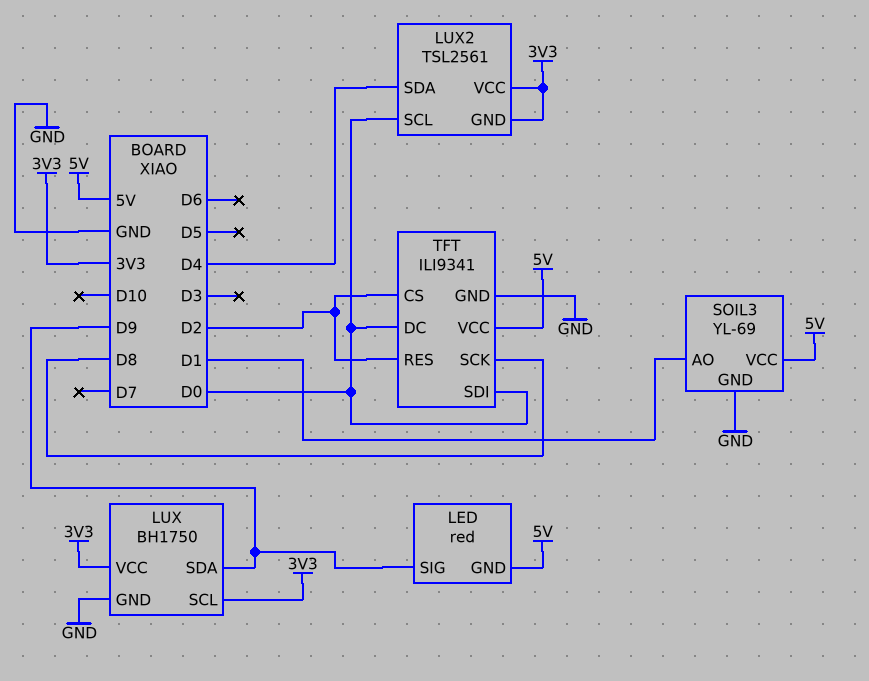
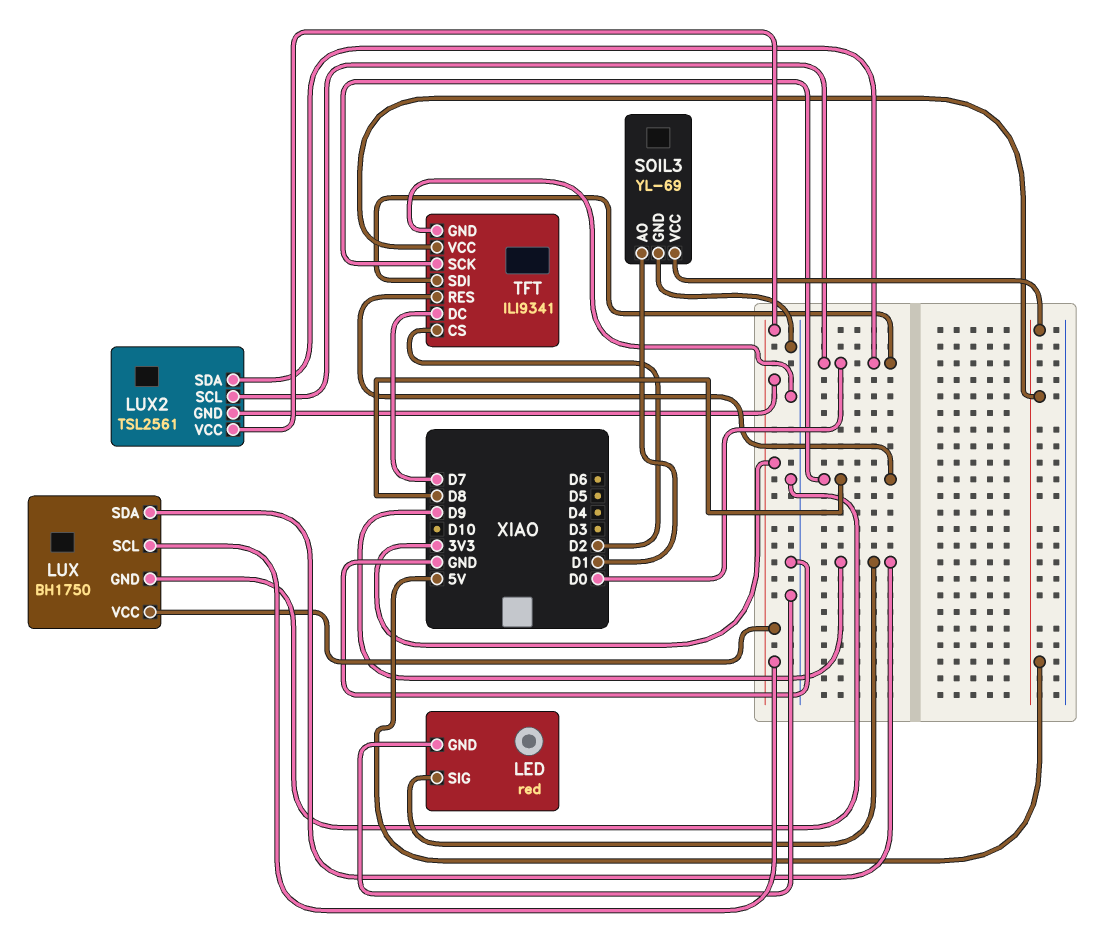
LED pin GND: 5V -> GND
LUX2 pin SDA: D4 -> D0
TFT pin DC: D0 -> D7
TFT pin RES: D2 -> D8

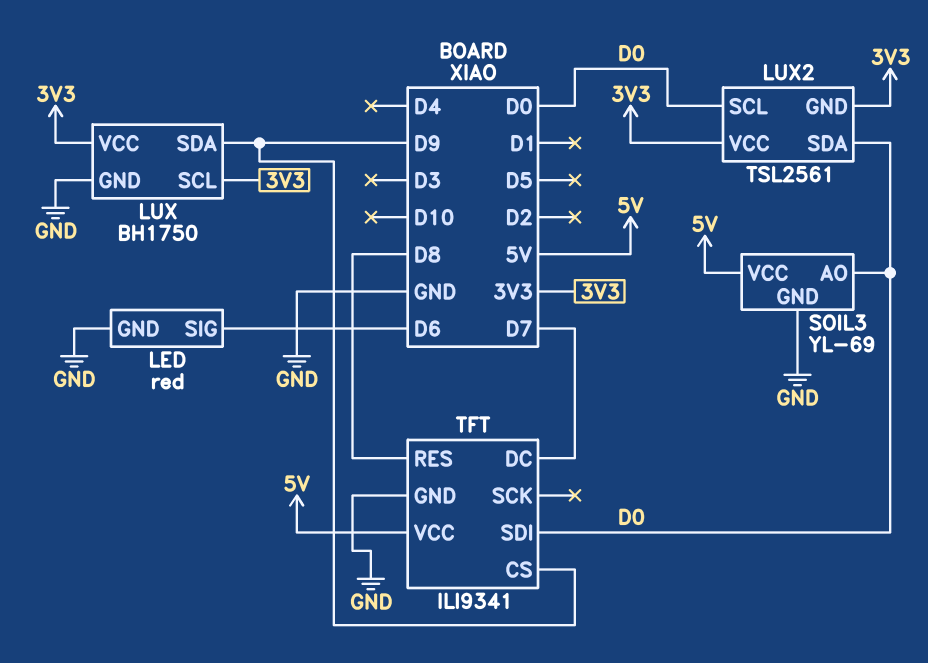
LED pin SIG: D9 -> D6
SOIL3 pin AO: D1 -> D0
TFT pin CS: D2 -> D9
TFT pin SCK: D8 -> none

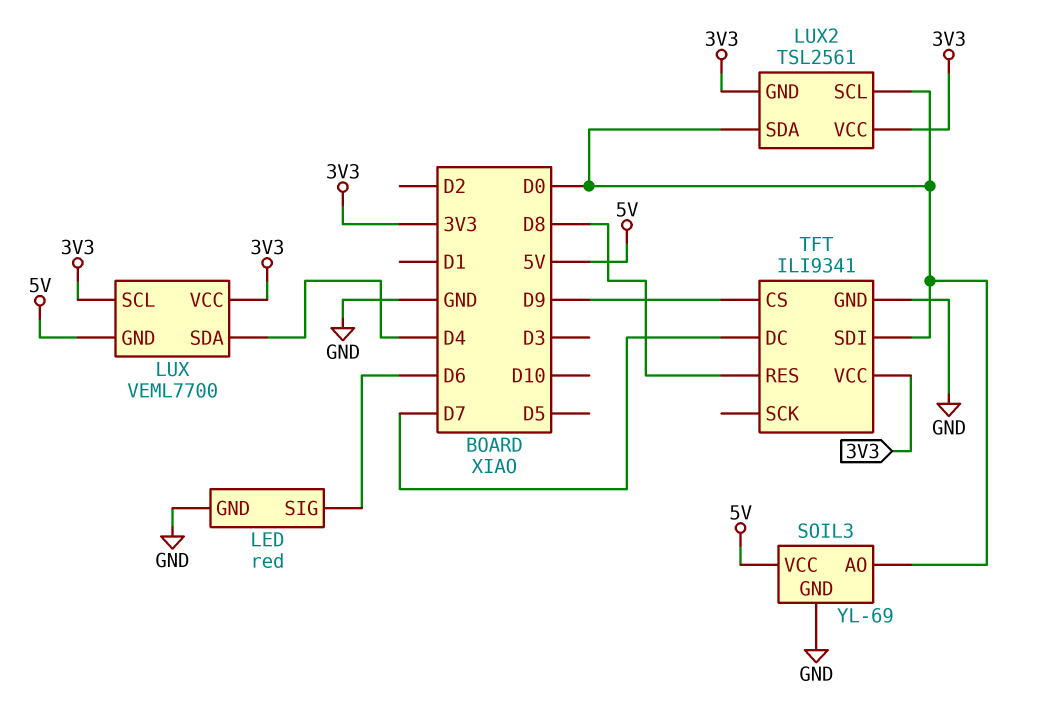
LUX: BH1750 -> VEML7700
LUX pin GND: GND -> 5V
LUX pin SDA: D9 -> D4
TFT pin VCC: 5V -> 3V3

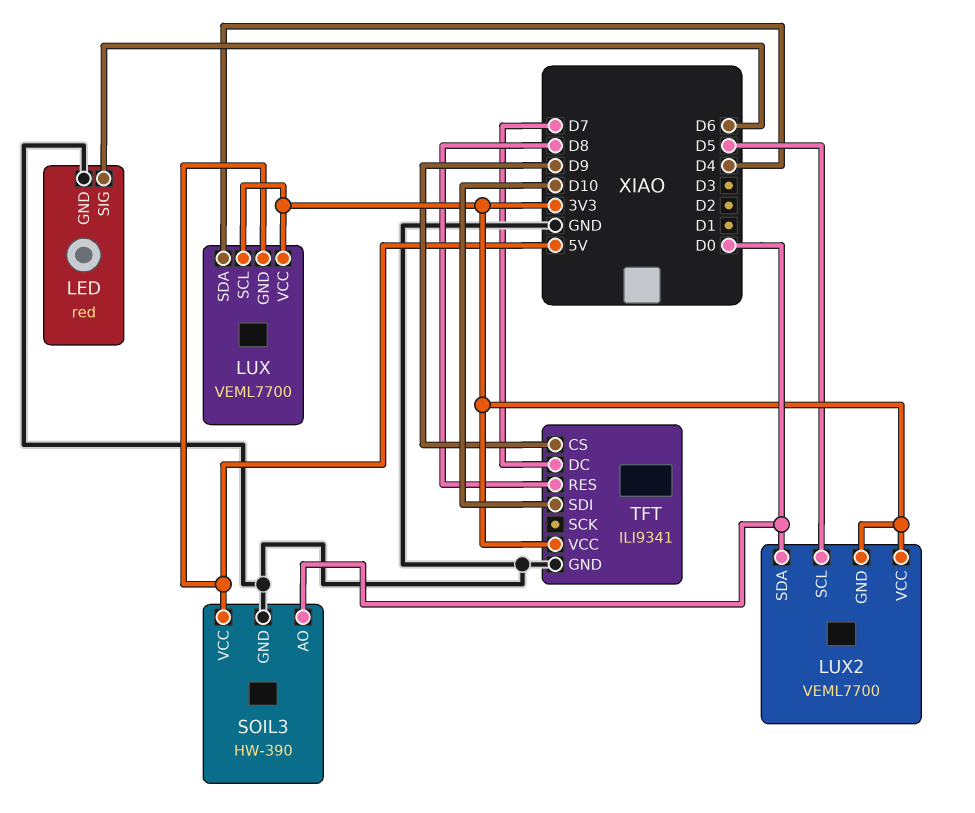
LUX2: TSL2561 -> VEML7700
LUX2 pin SCL: D0 -> D5
SOIL3: YL-69 -> HW-390
TFT pin SDI: D0 -> D10

